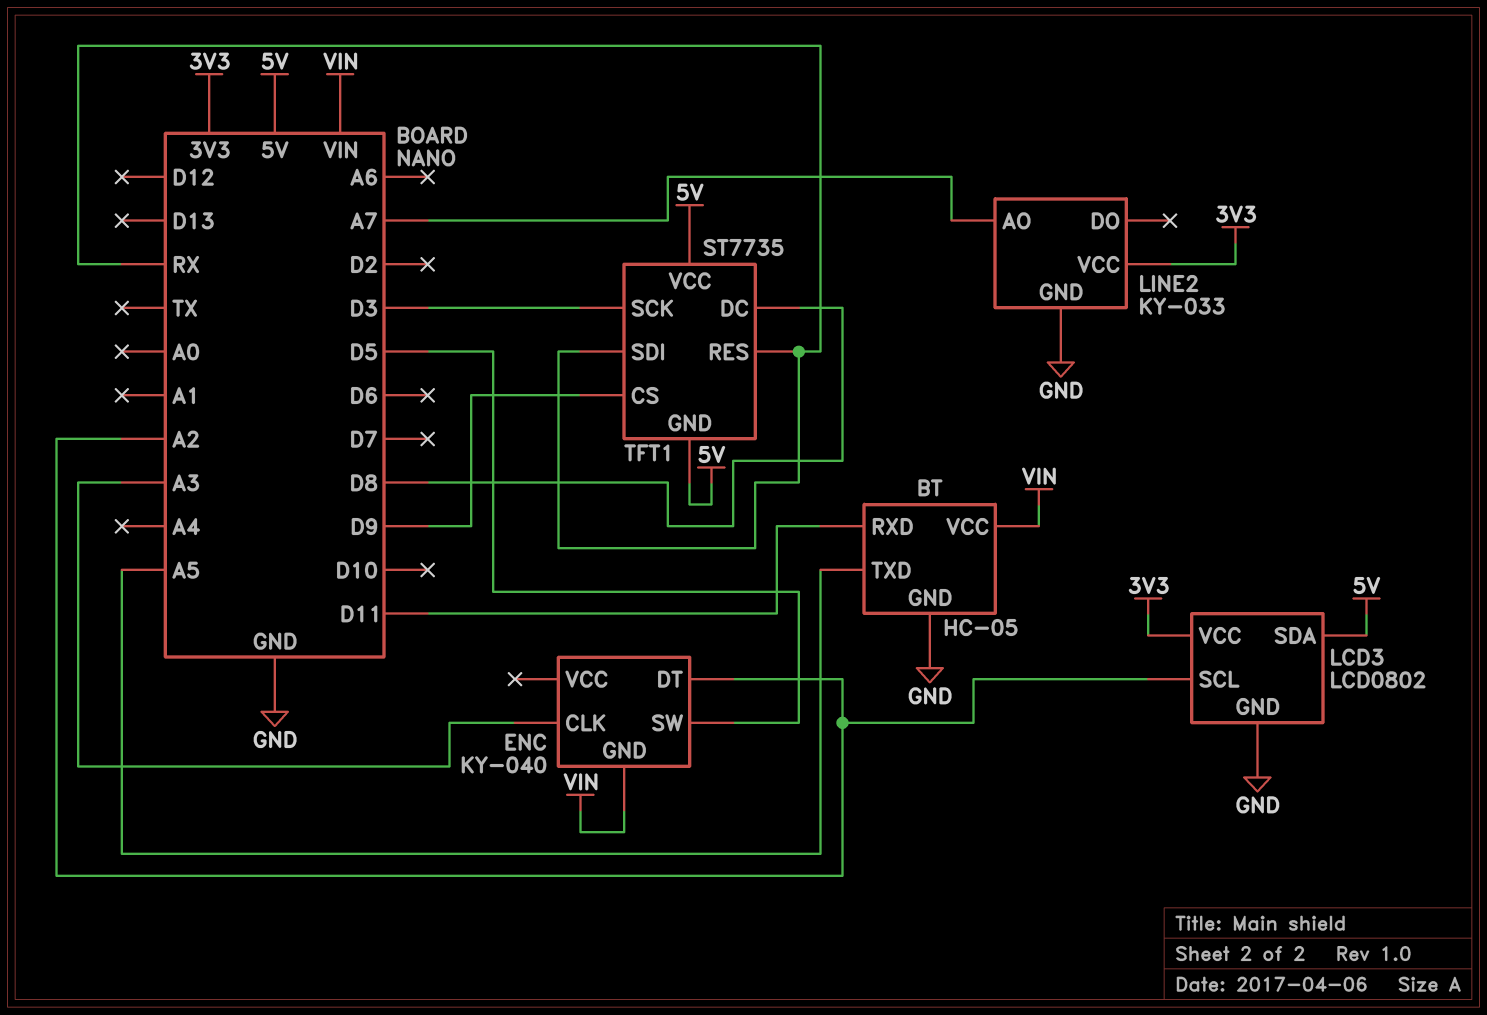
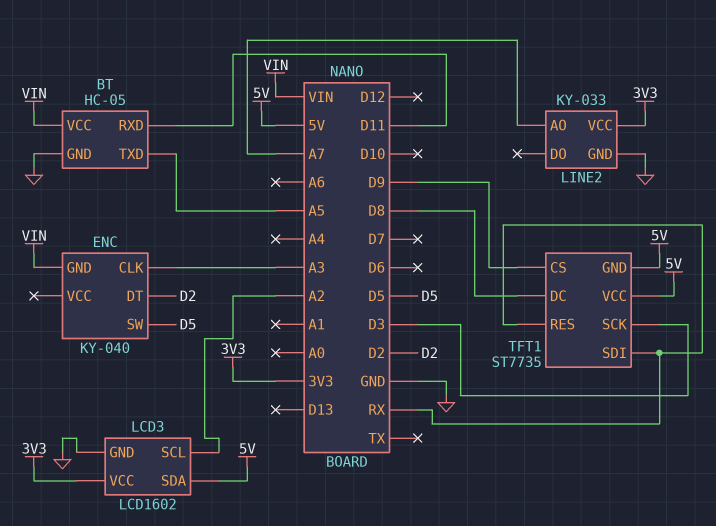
ENC pin DT: A2 -> D2
LCD3: LCD0802 -> LCD1602

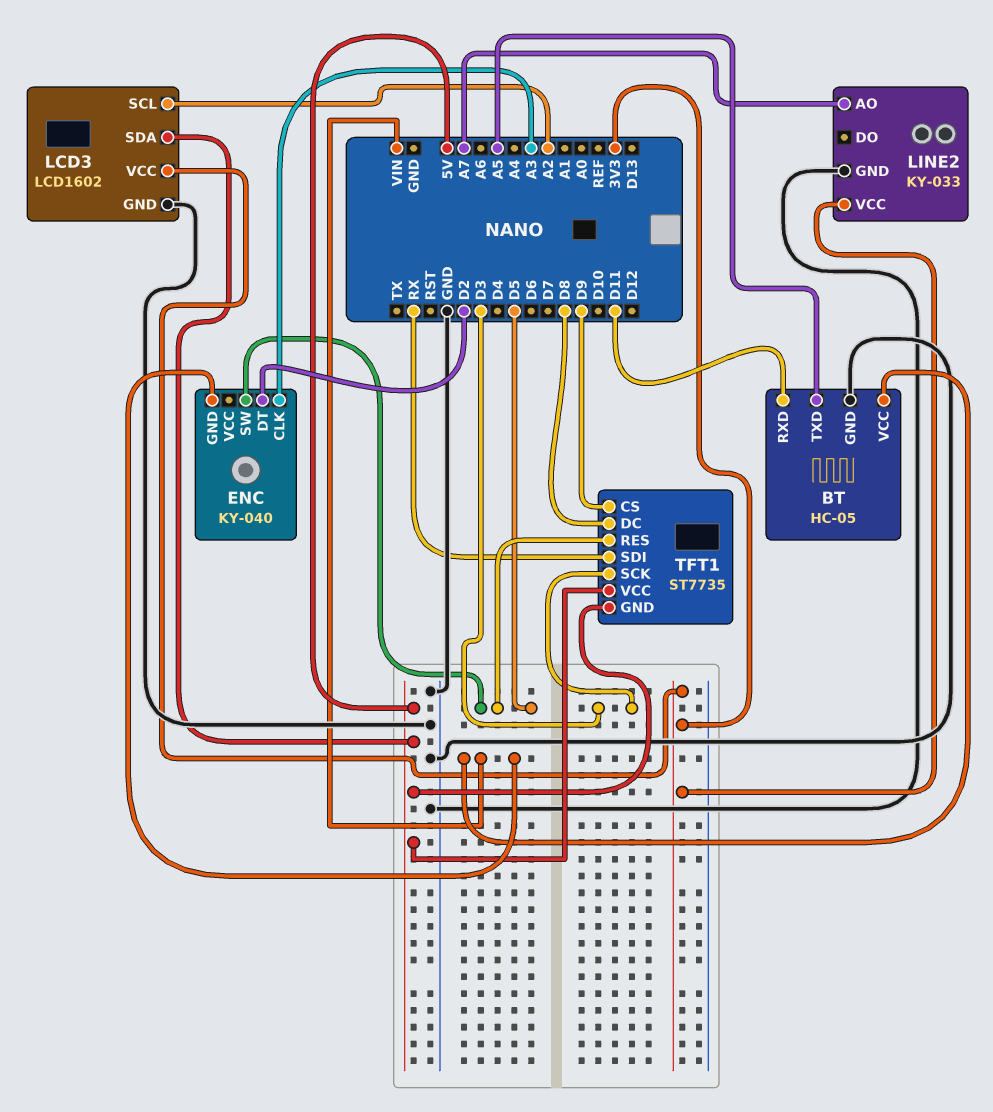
TFT1 pin RES: RX -> D5

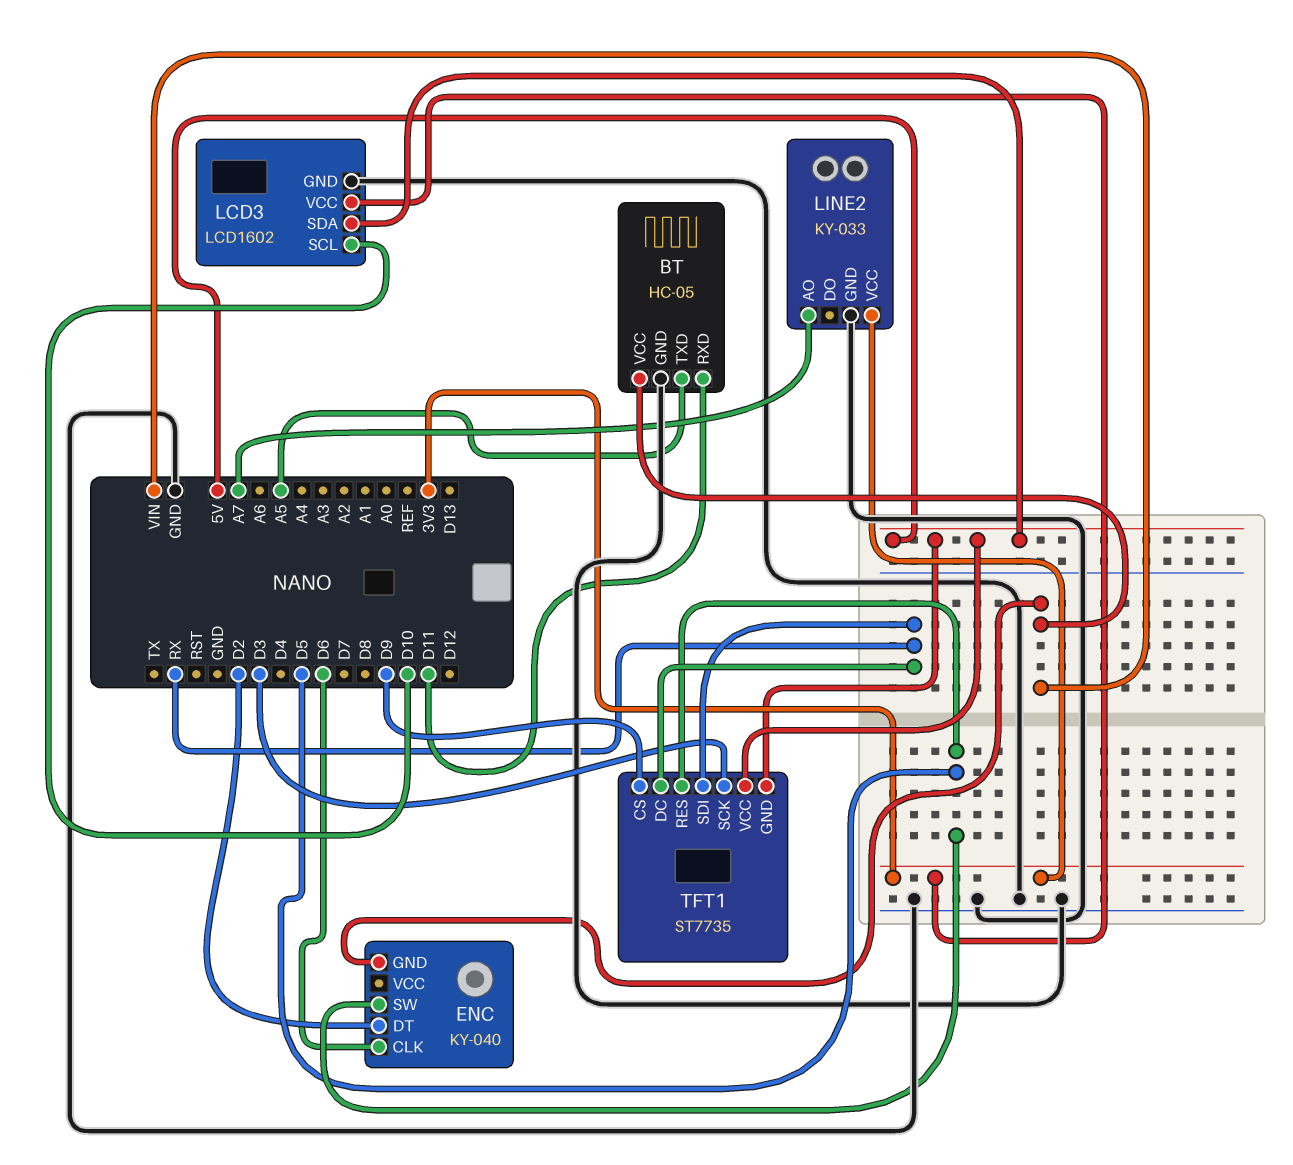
ENC pin CLK: A3 -> D6
LCD3 pin SCL: A2 -> D10
TFT1 pin DC: D8 -> RX

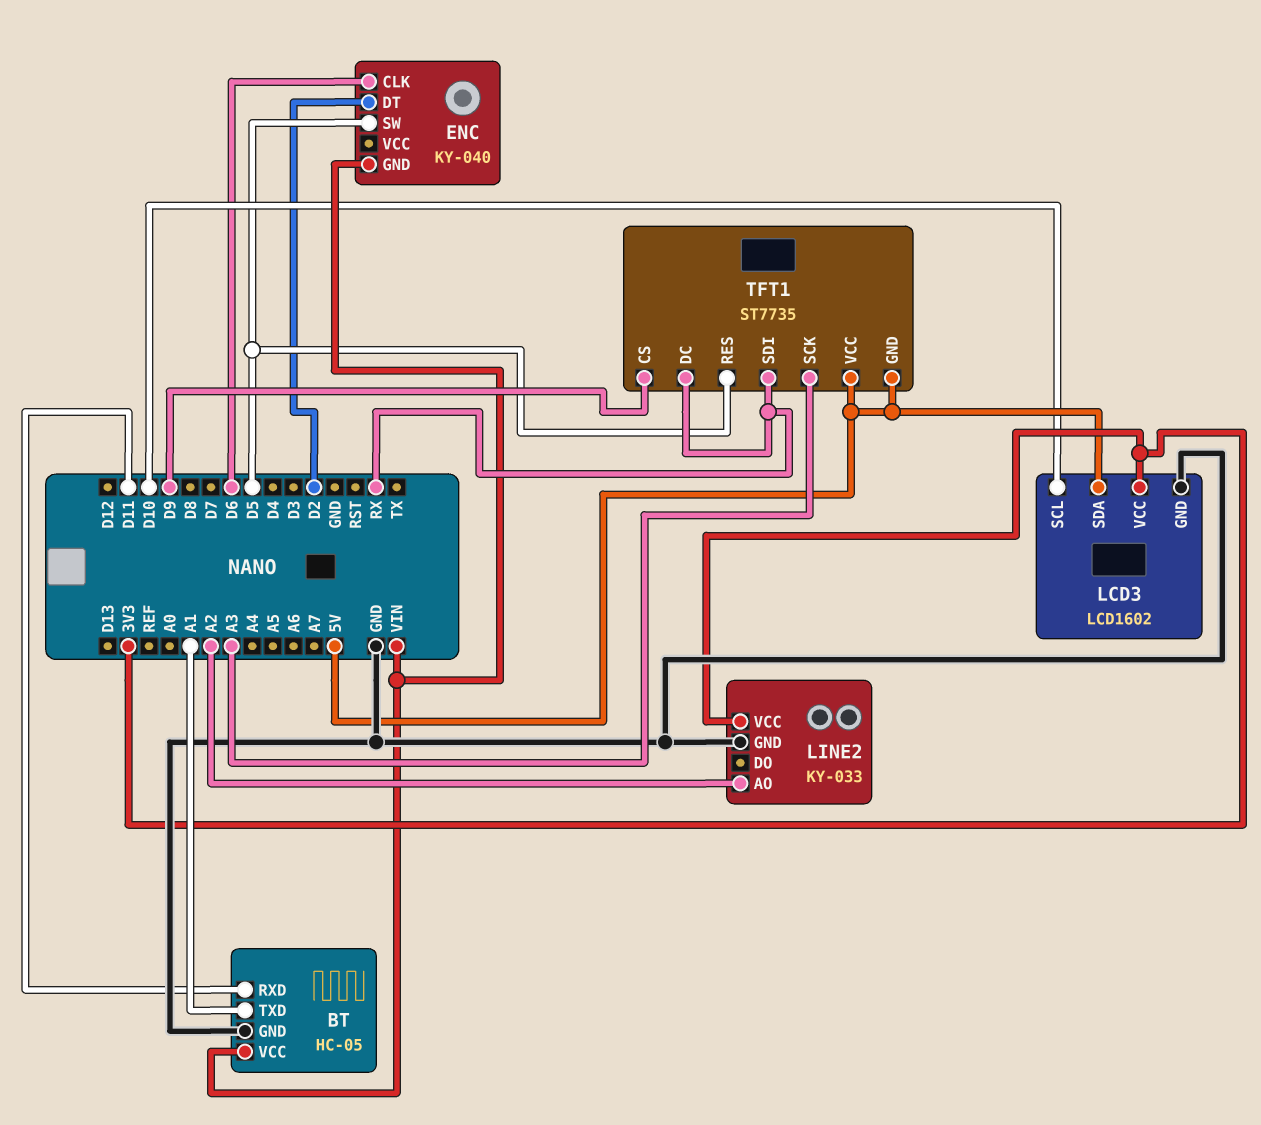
BT pin TXD: A5 -> A1
LINE2 pin AO: A7 -> A2
TFT1 pin SCK: D3 -> A3

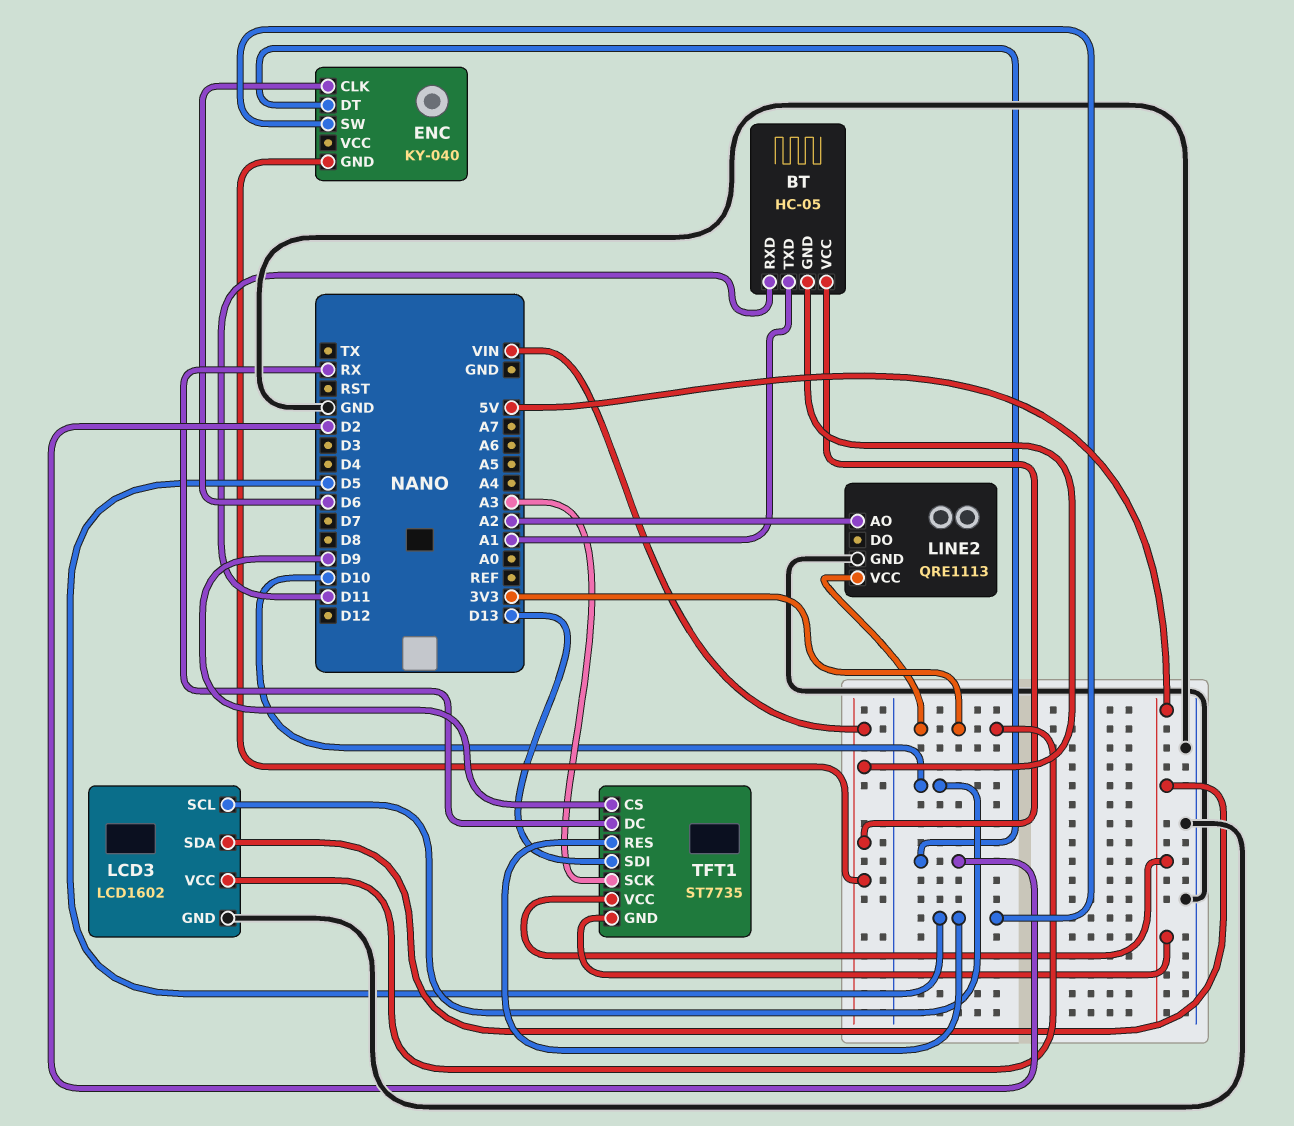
BT pin GND: GND -> VIN
LINE2: KY-033 -> QRE1113
TFT1 pin SDI: RX -> D13

